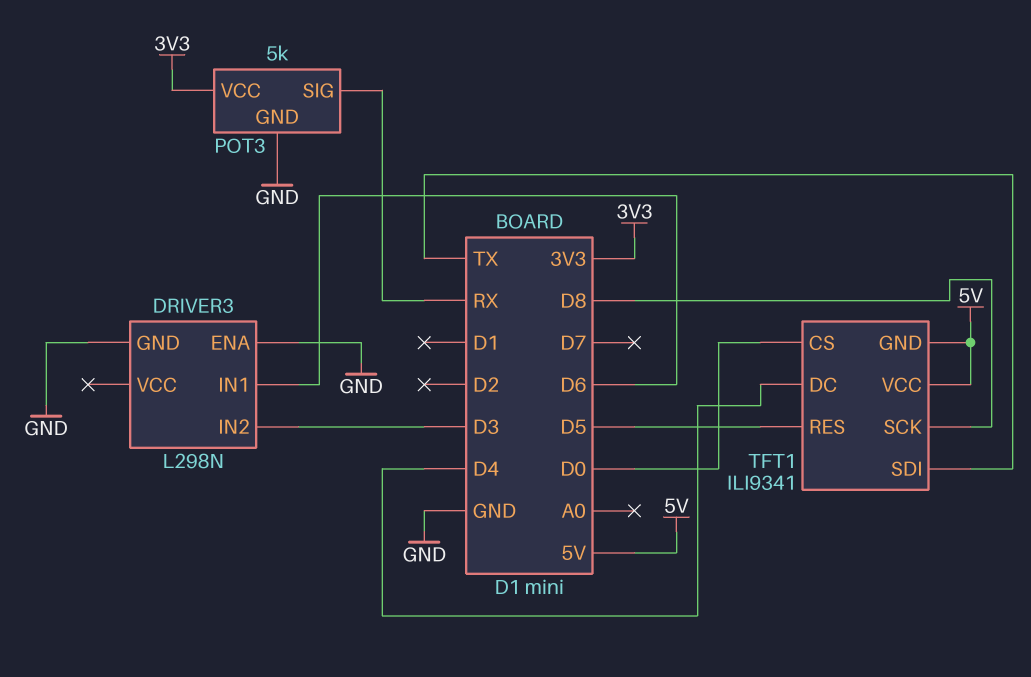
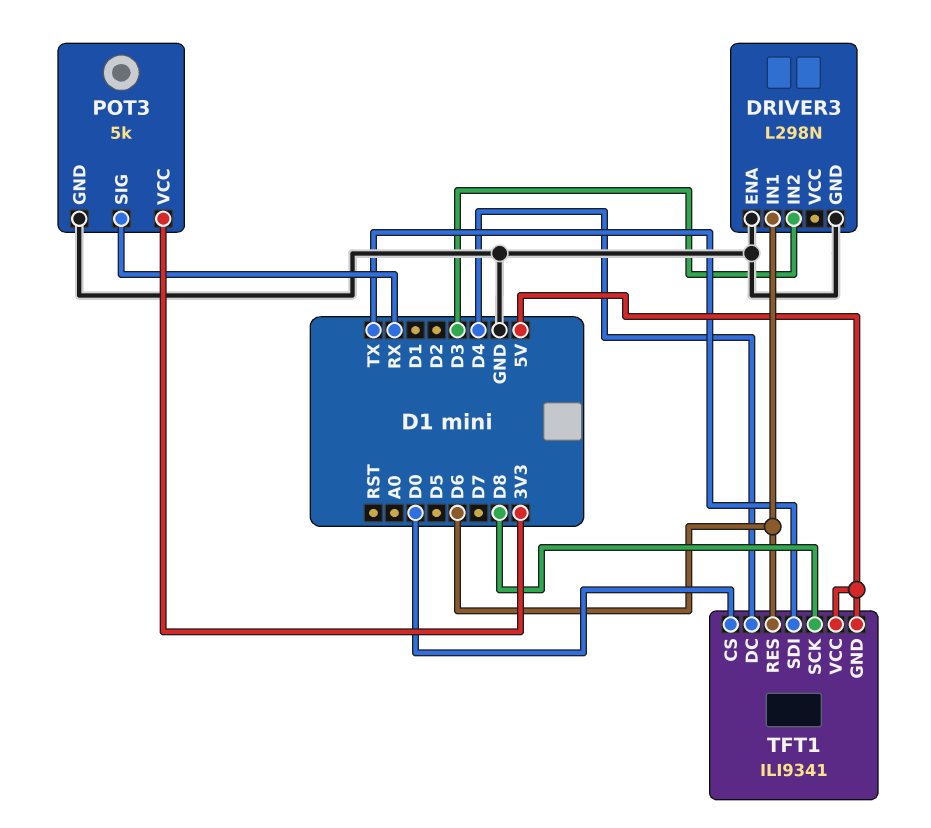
TFT1 pin RES: D5 -> D6

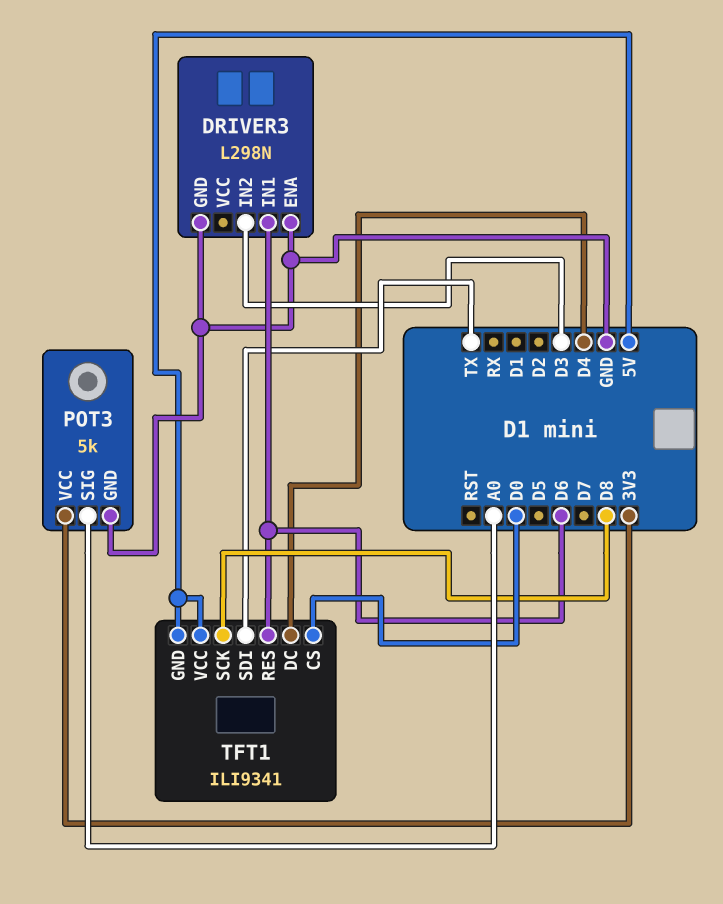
POT3 pin SIG: RX -> A0

